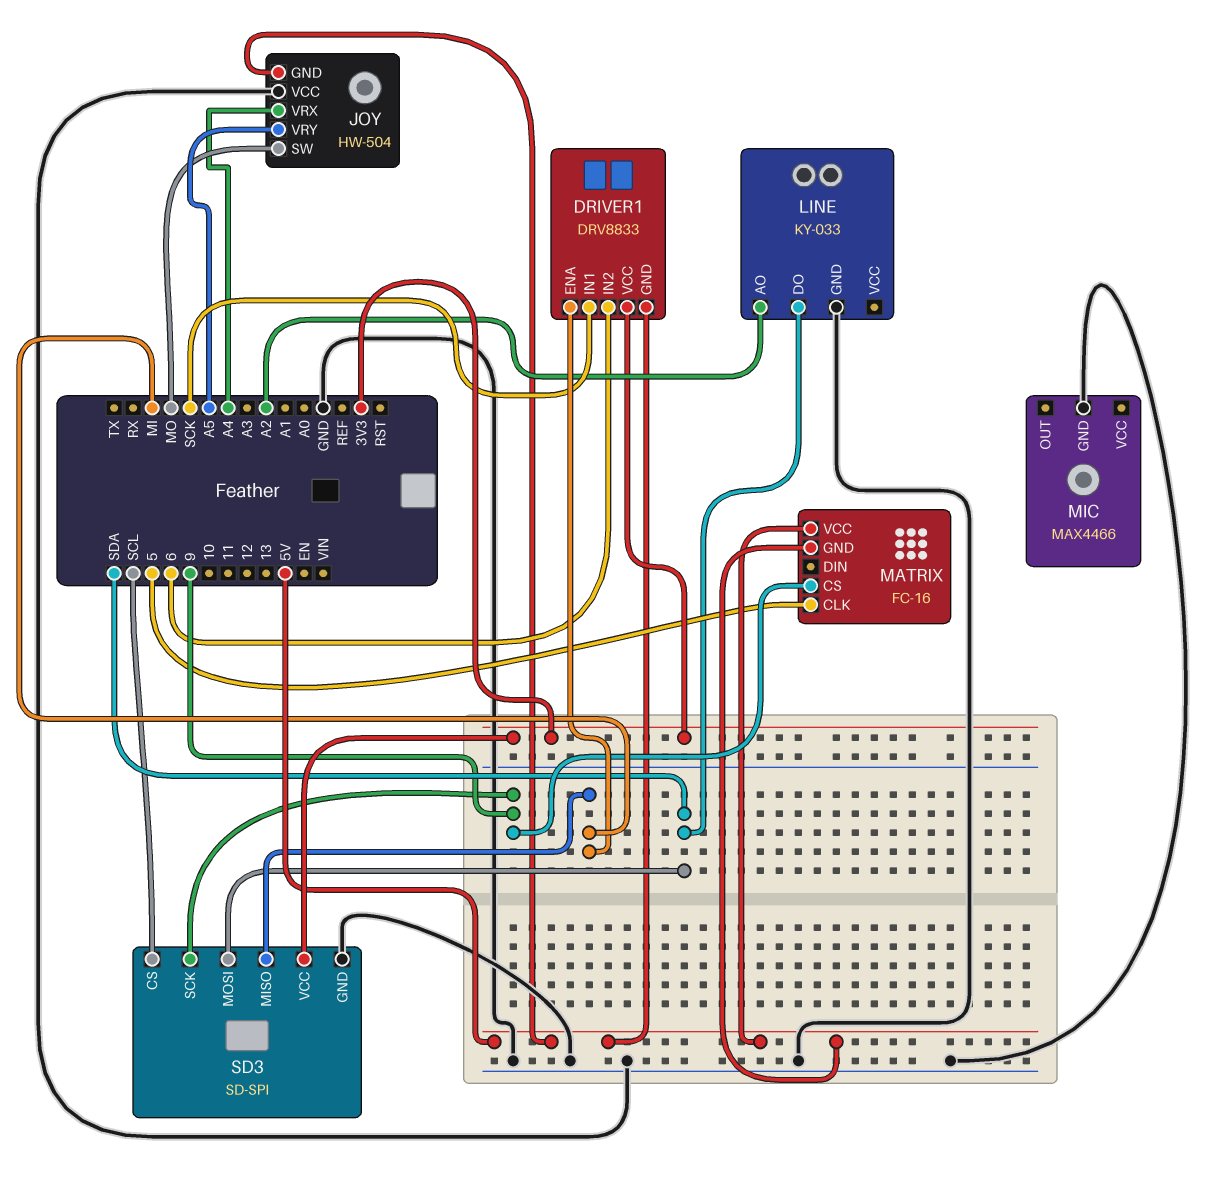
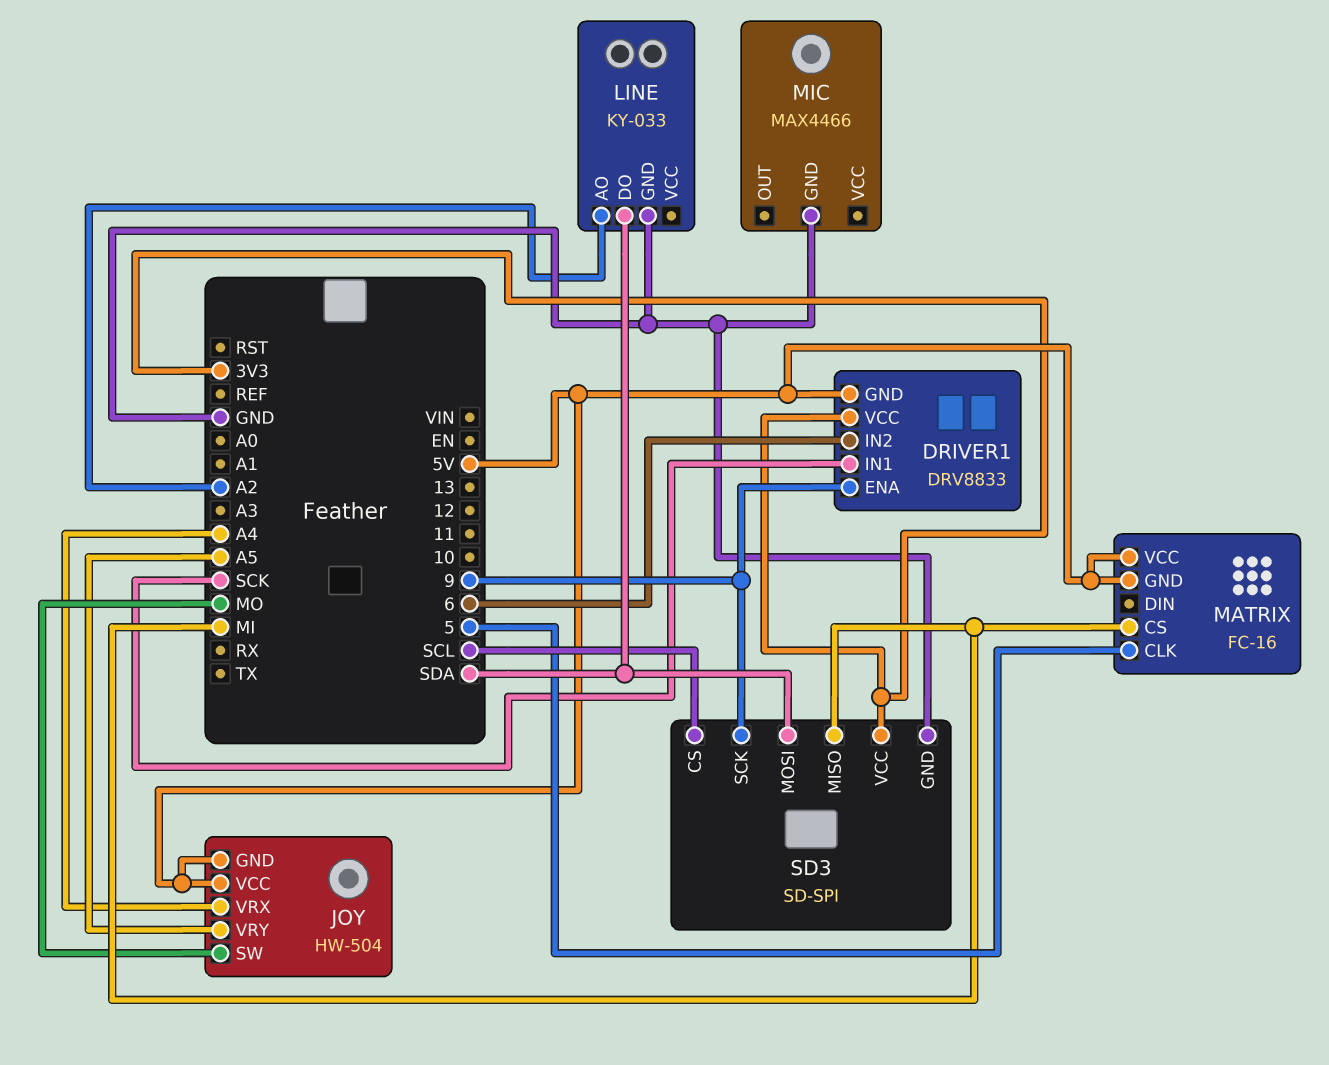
DRIVER1 pin ENA: MI -> 9
JOY pin VCC: GND -> 5V
MATRIX pin CS: 9 -> MI

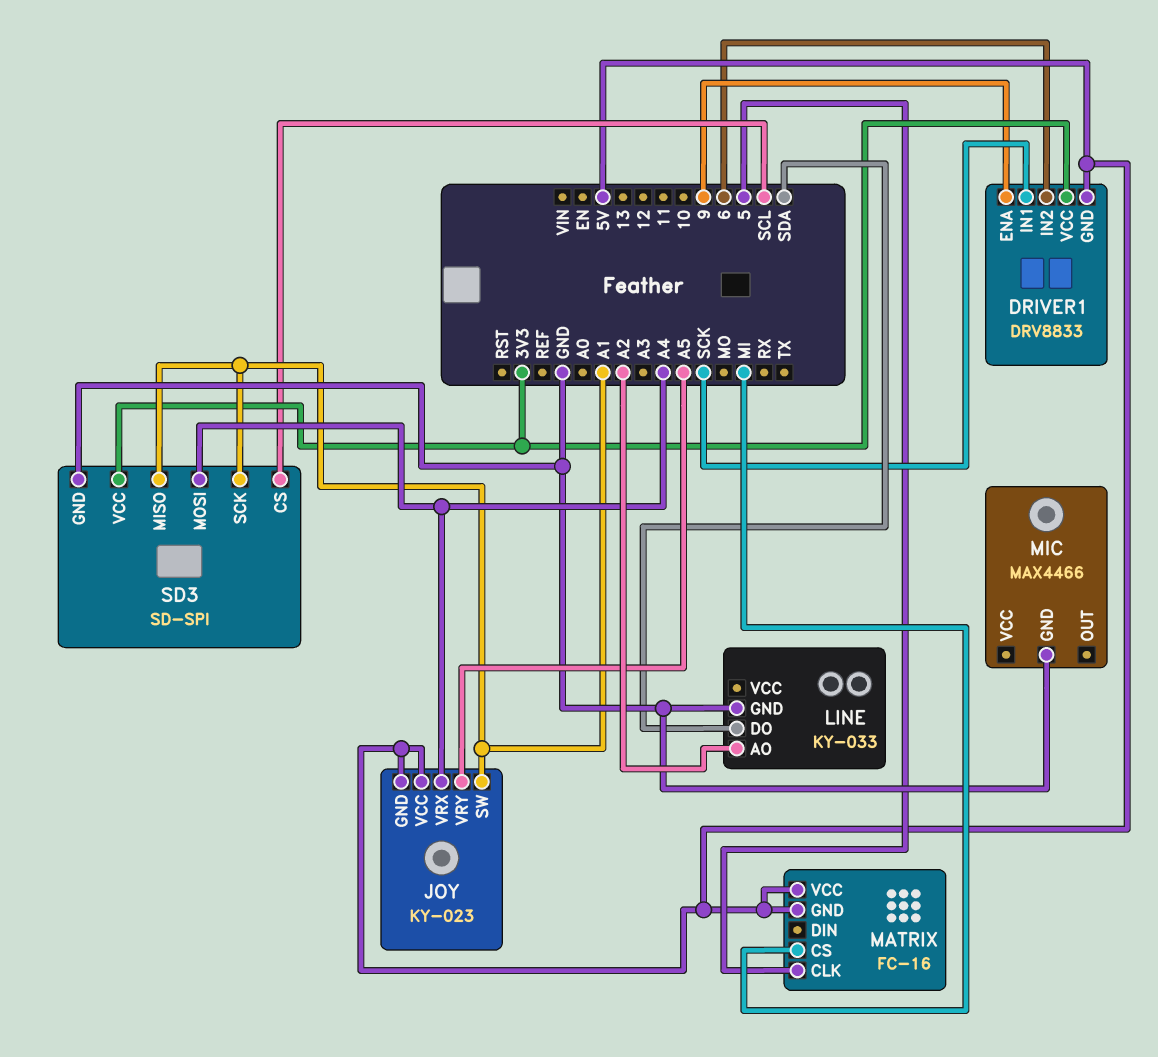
JOY: HW-504 -> KY-023
JOY pin SW: MO -> A1
SD3 pin MISO: MI -> A1
SD3 pin MOSI: SDA -> A4
SD3 pin SCK: 9 -> A1

